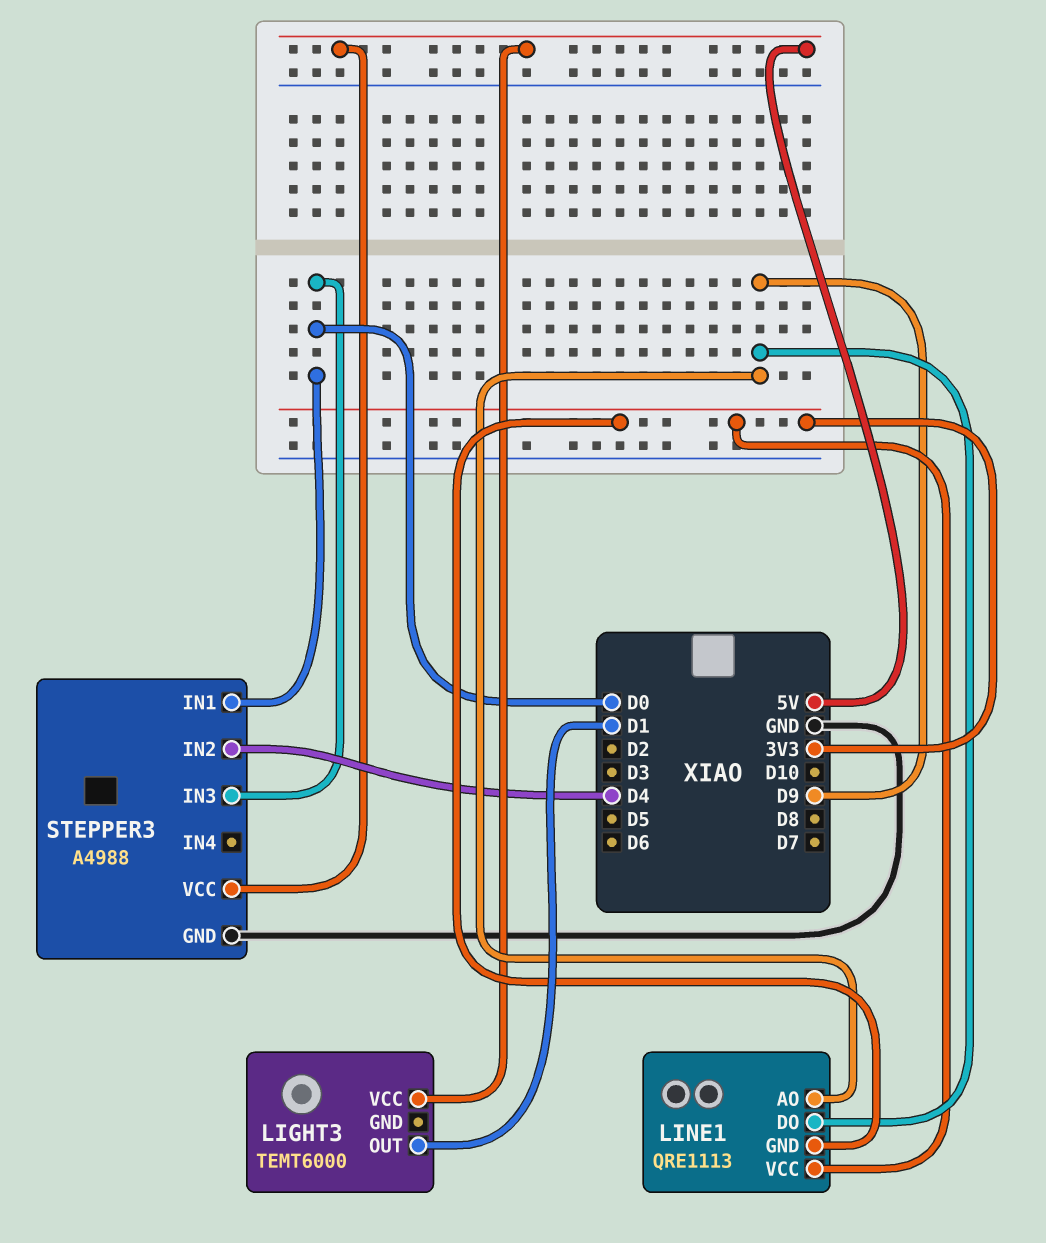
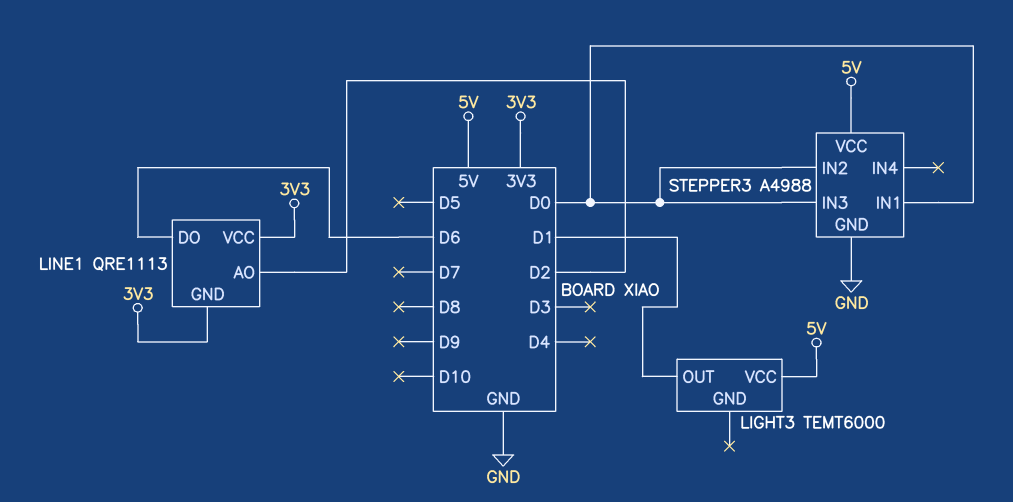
LINE1 pin AO: D9 -> D2
LINE1 pin DO: D9 -> D6
STEPPER3 pin IN2: D4 -> D0

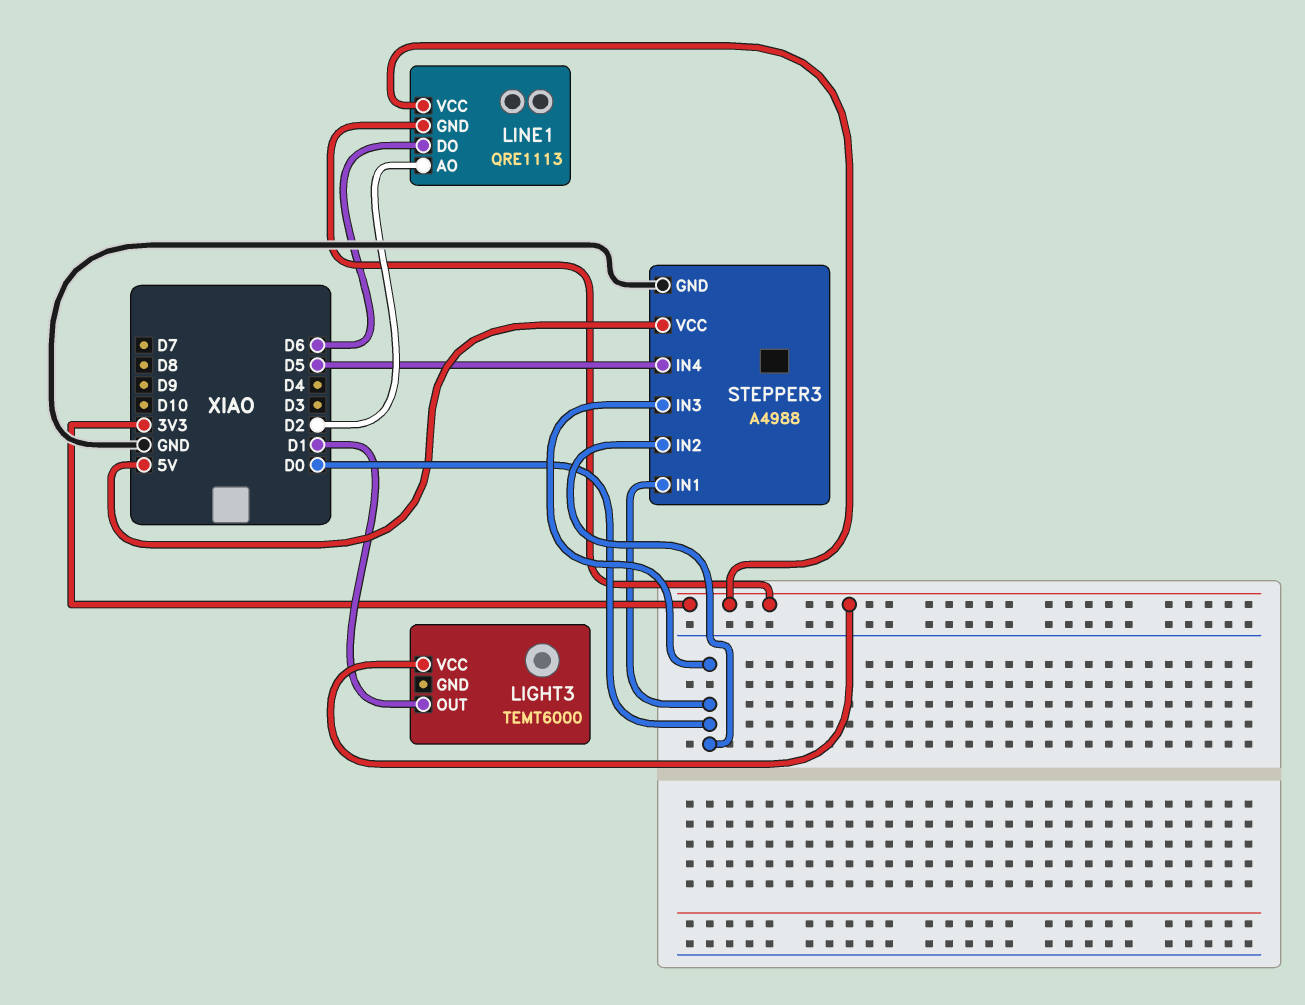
LIGHT3 pin VCC: 5V -> 3V3
STEPPER3 pin IN4: none -> D5

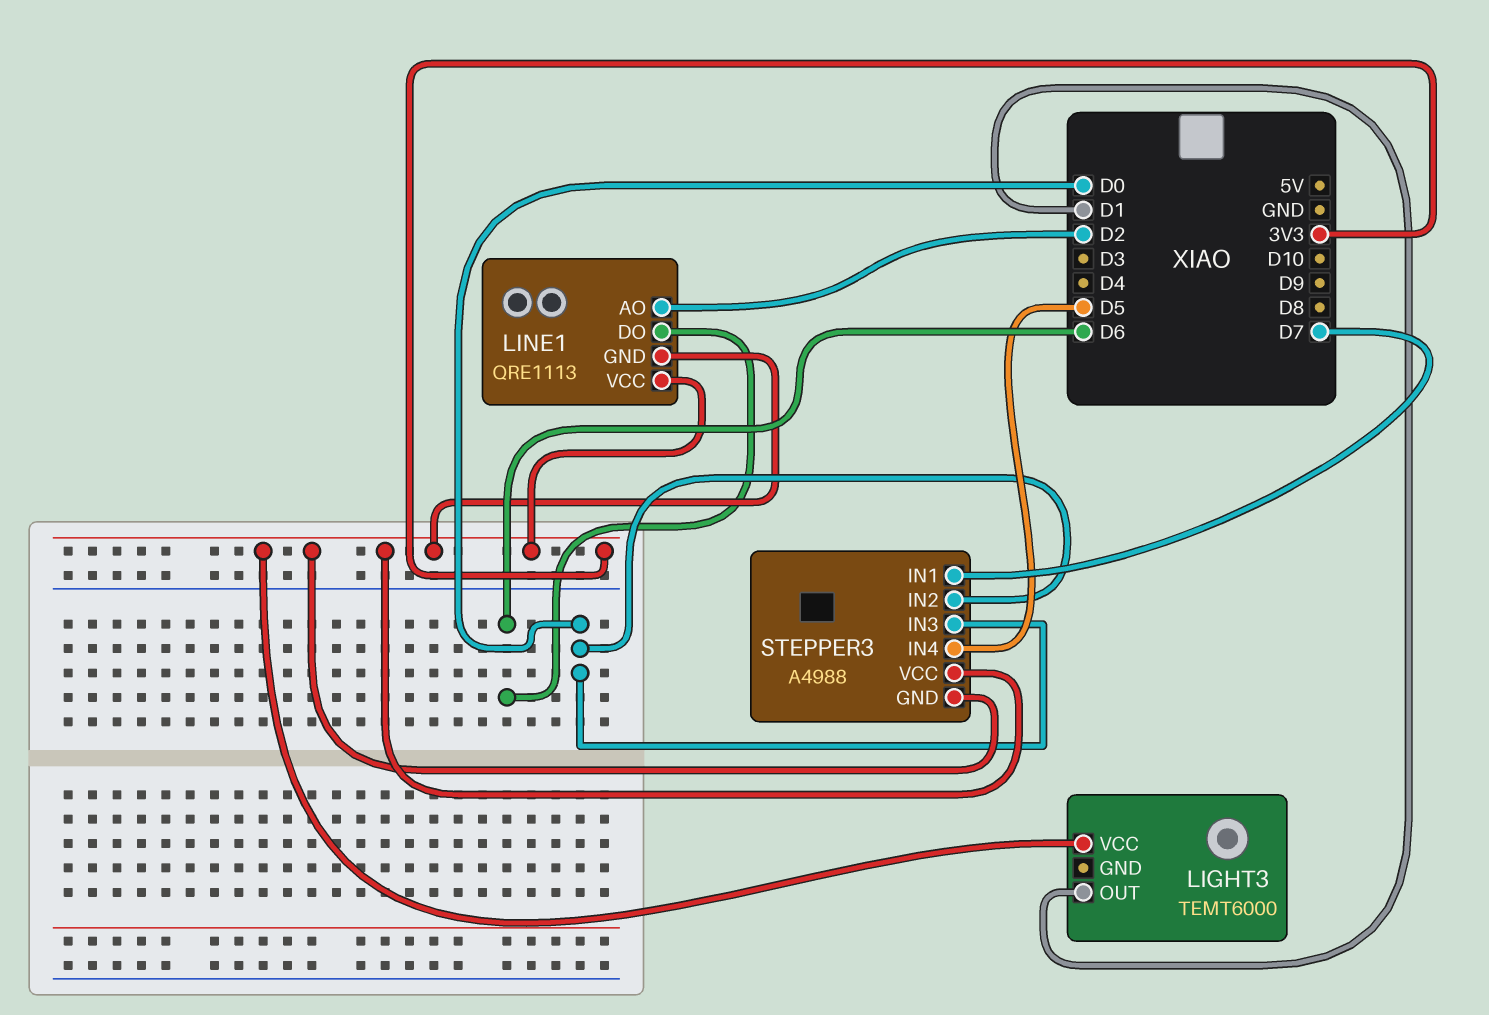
STEPPER3 pin GND: GND -> 3V3
STEPPER3 pin IN1: D0 -> D7
STEPPER3 pin VCC: 5V -> 3V3

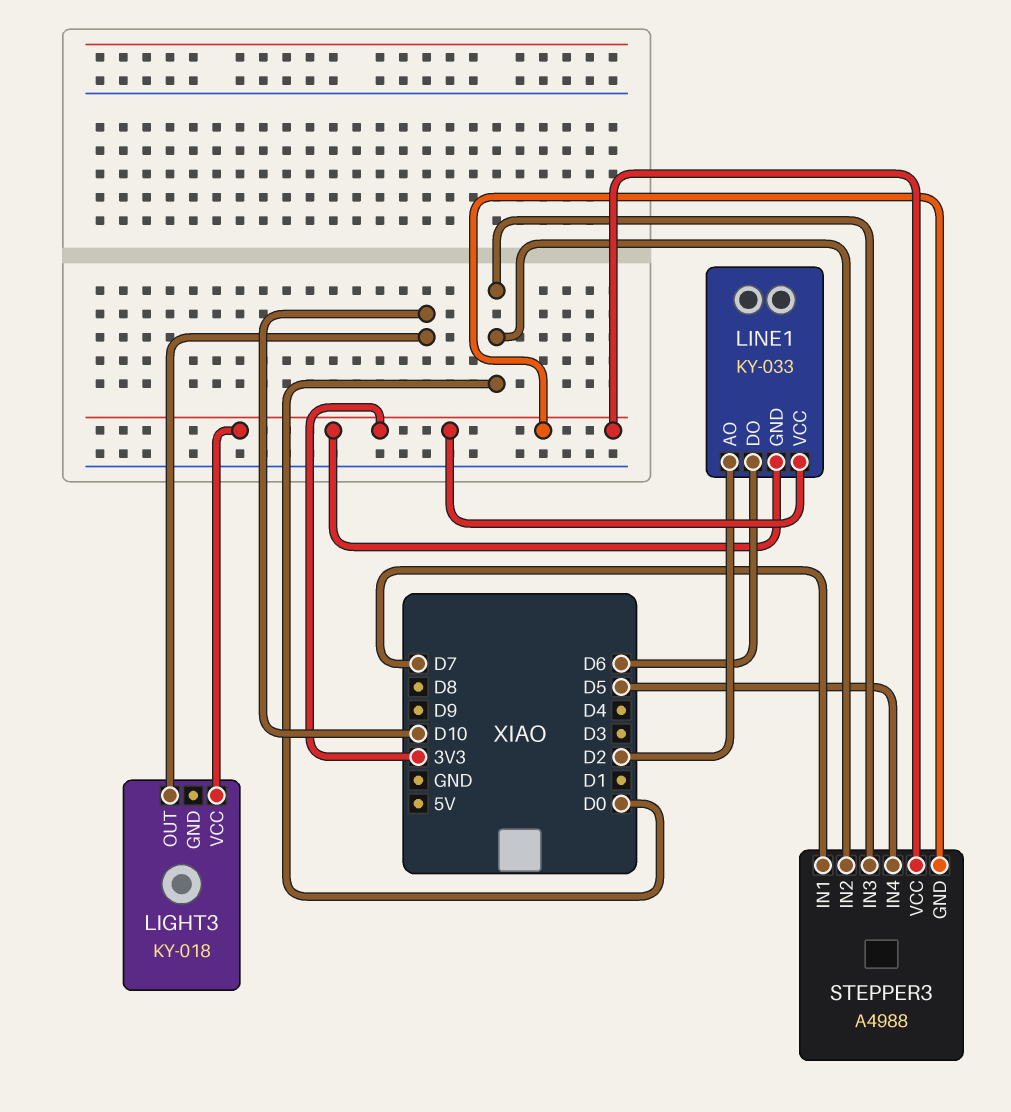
LIGHT3: TEMT6000 -> KY-018
LIGHT3 pin OUT: D1 -> D10
LINE1: QRE1113 -> KY-033

